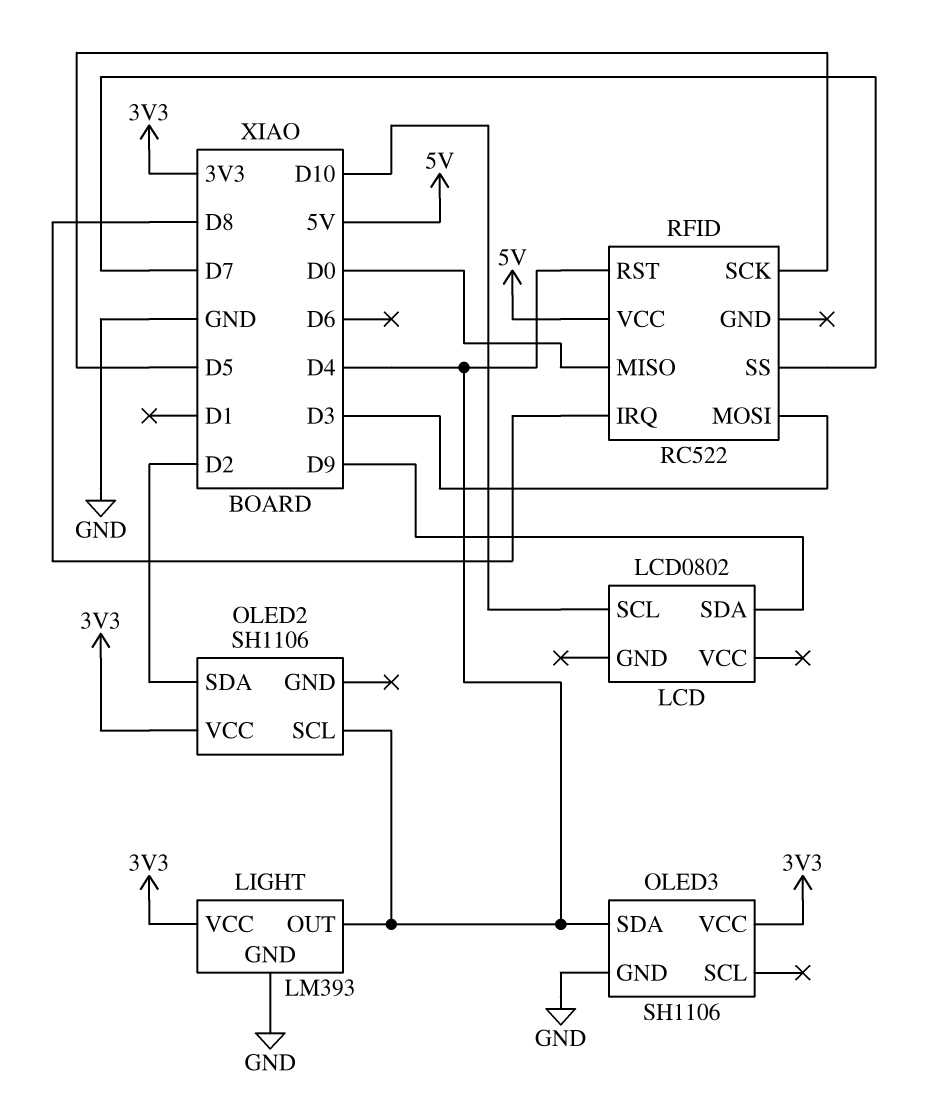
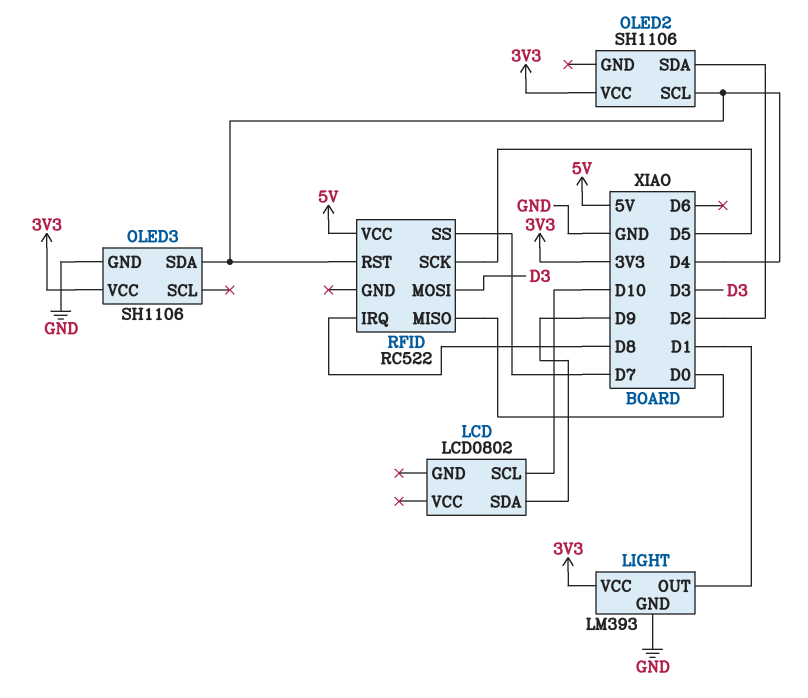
LIGHT pin OUT: D4 -> D1

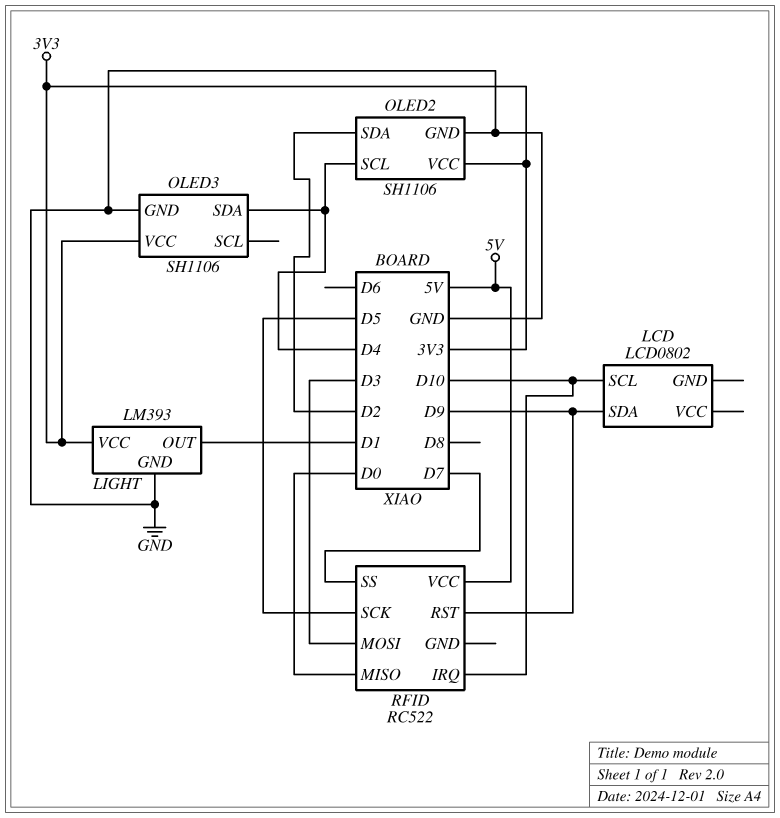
OLED2 pin GND: none -> GND
RFID pin IRQ: D8 -> D10
RFID pin RST: D4 -> D9

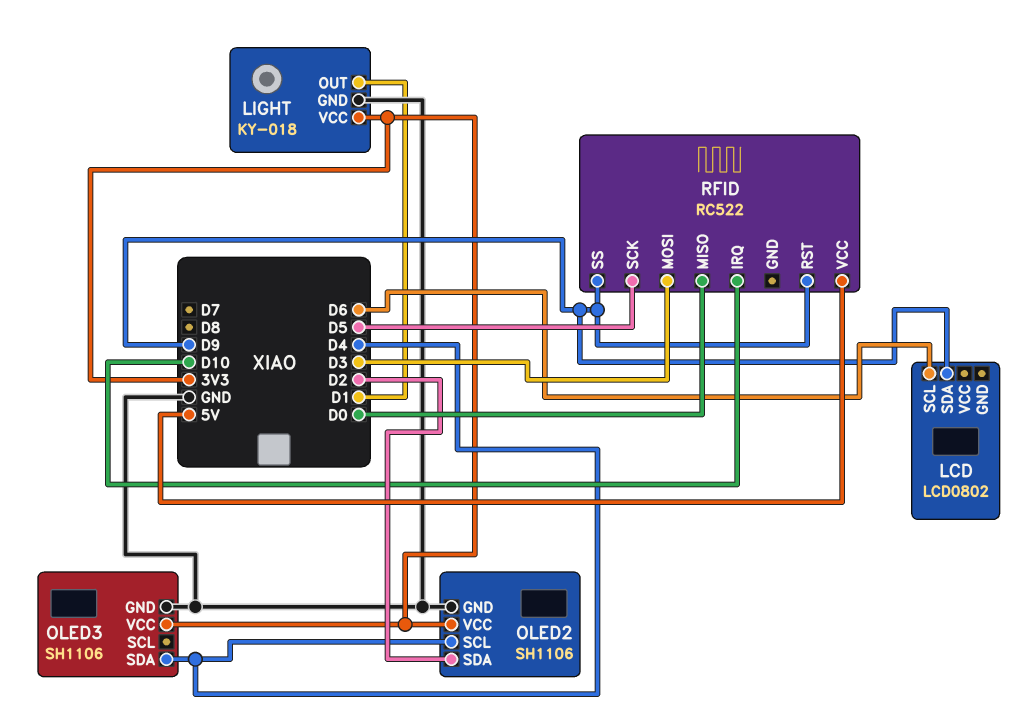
LCD pin SCL: D10 -> D6
LIGHT: LM393 -> KY-018
RFID pin SS: D7 -> D9

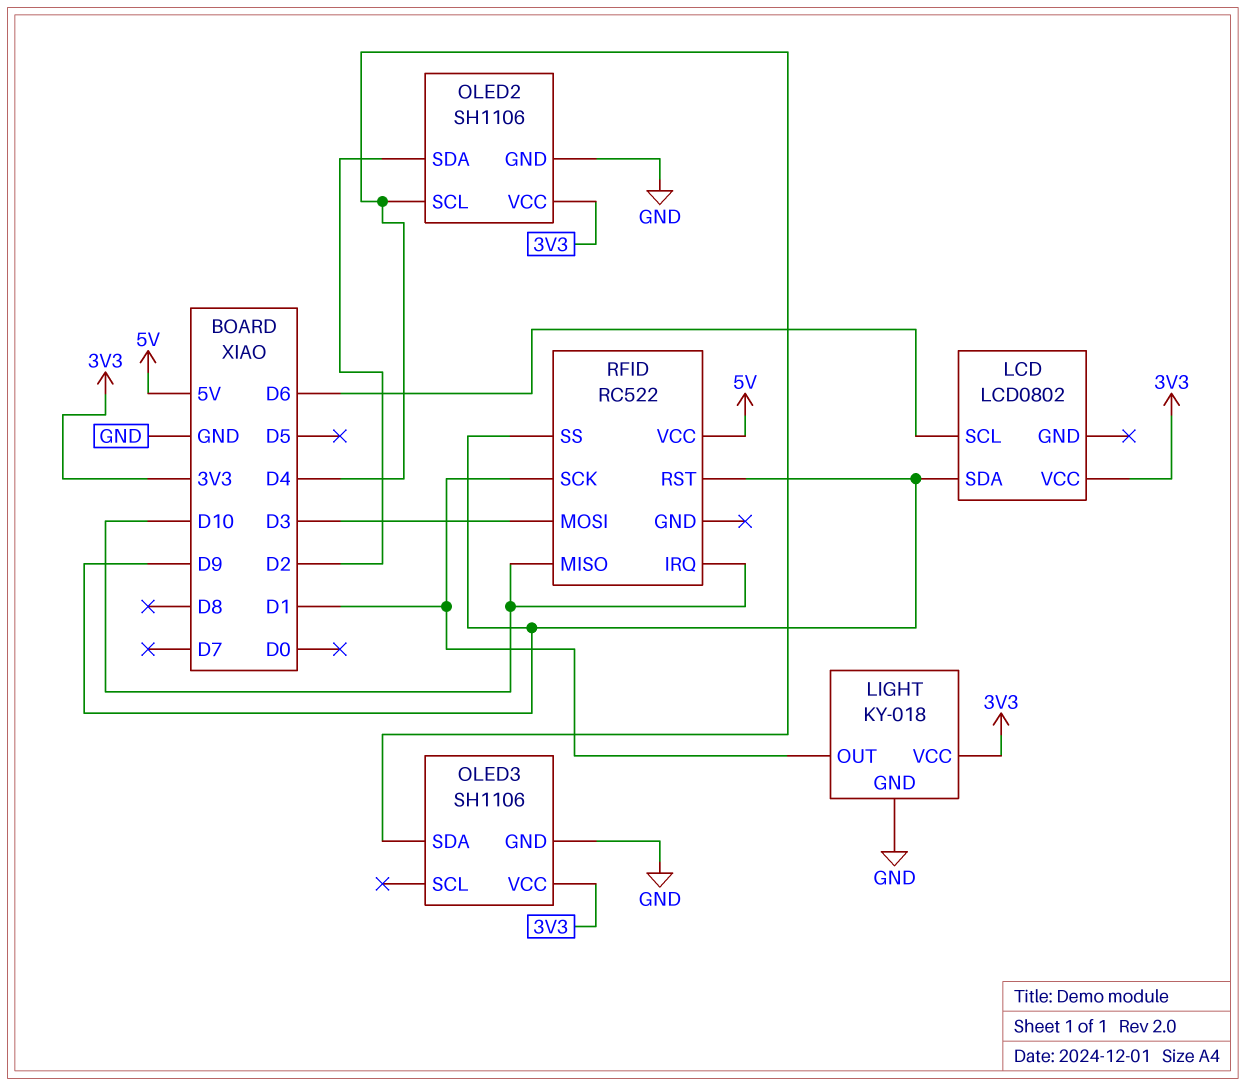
LCD pin VCC: none -> 3V3
RFID pin MISO: D0 -> D10
RFID pin SCK: D5 -> D1

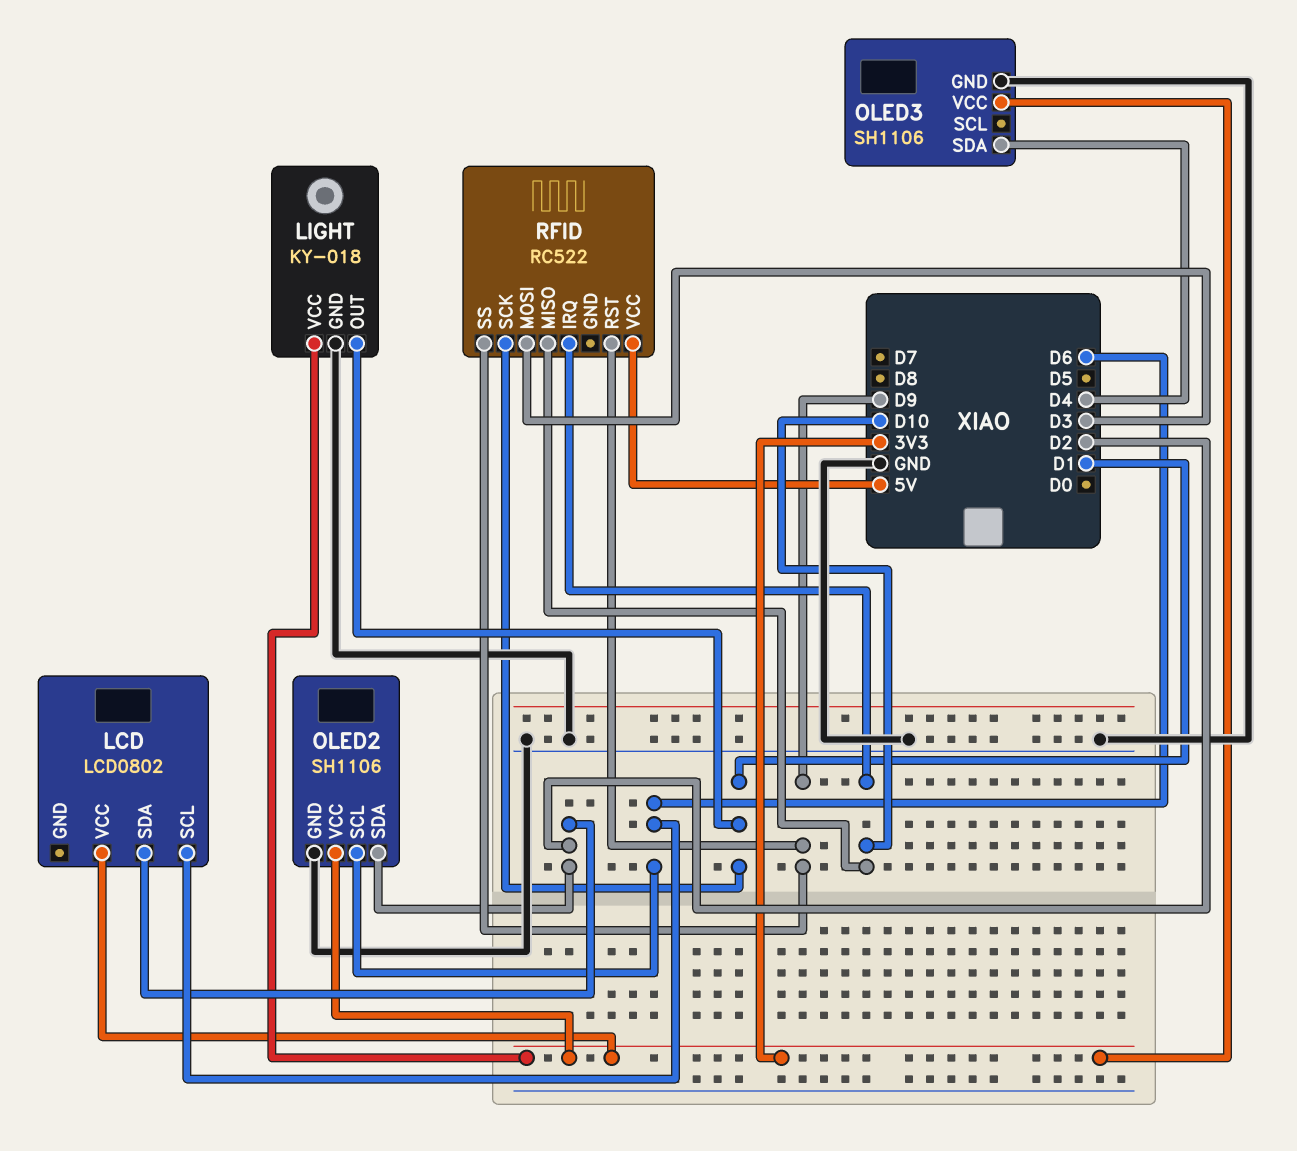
LCD pin SDA: D9 -> D2
OLED2 pin SCL: D4 -> D6

